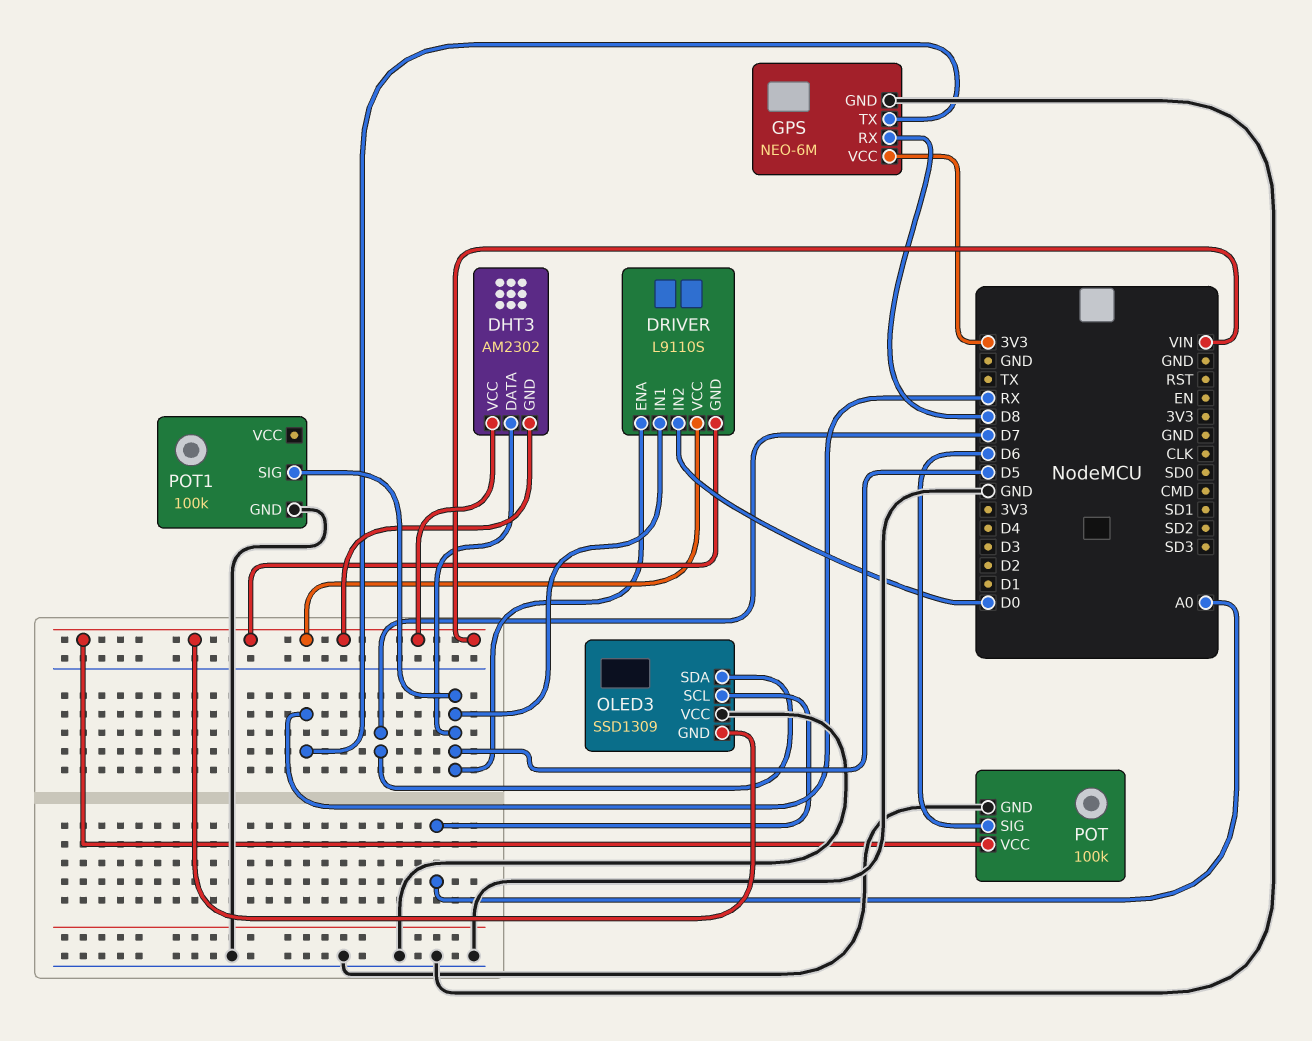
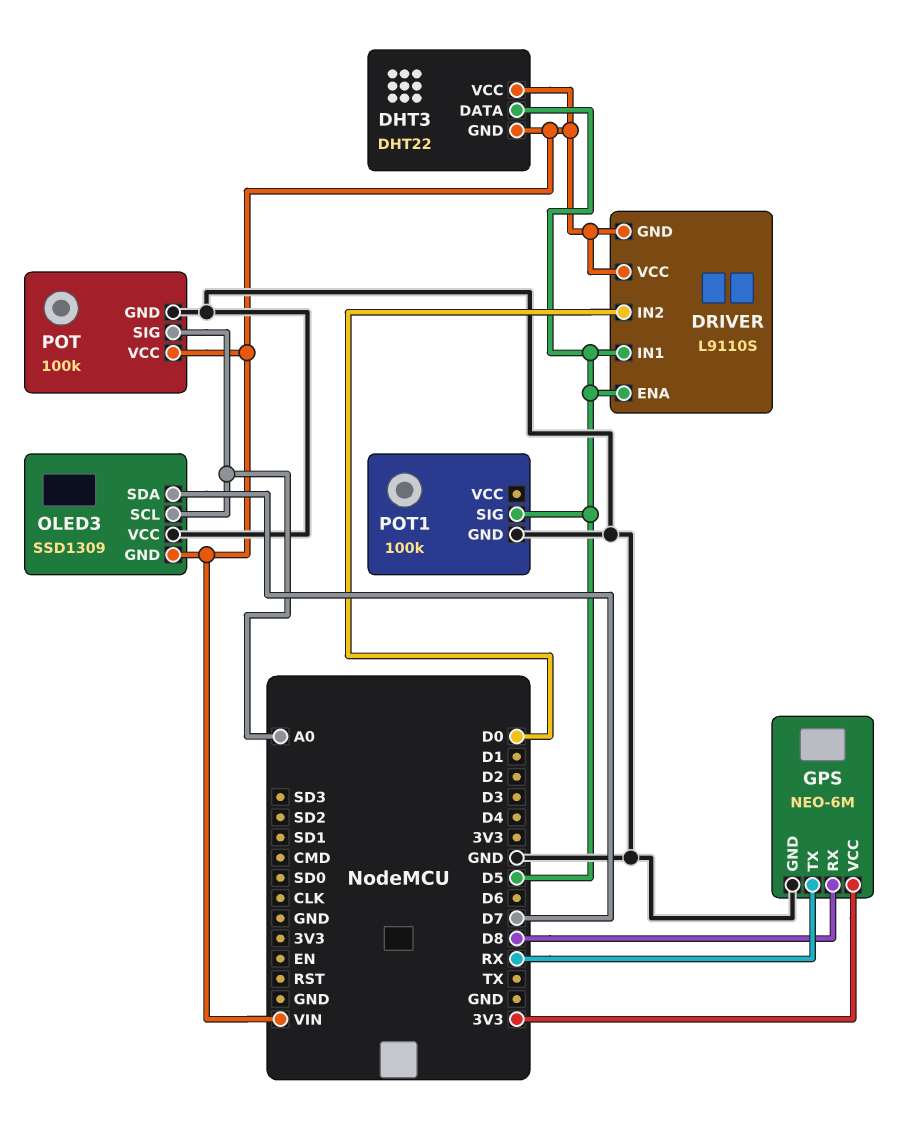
DHT3: AM2302 -> DHT22
POT pin SIG: D6 -> A0

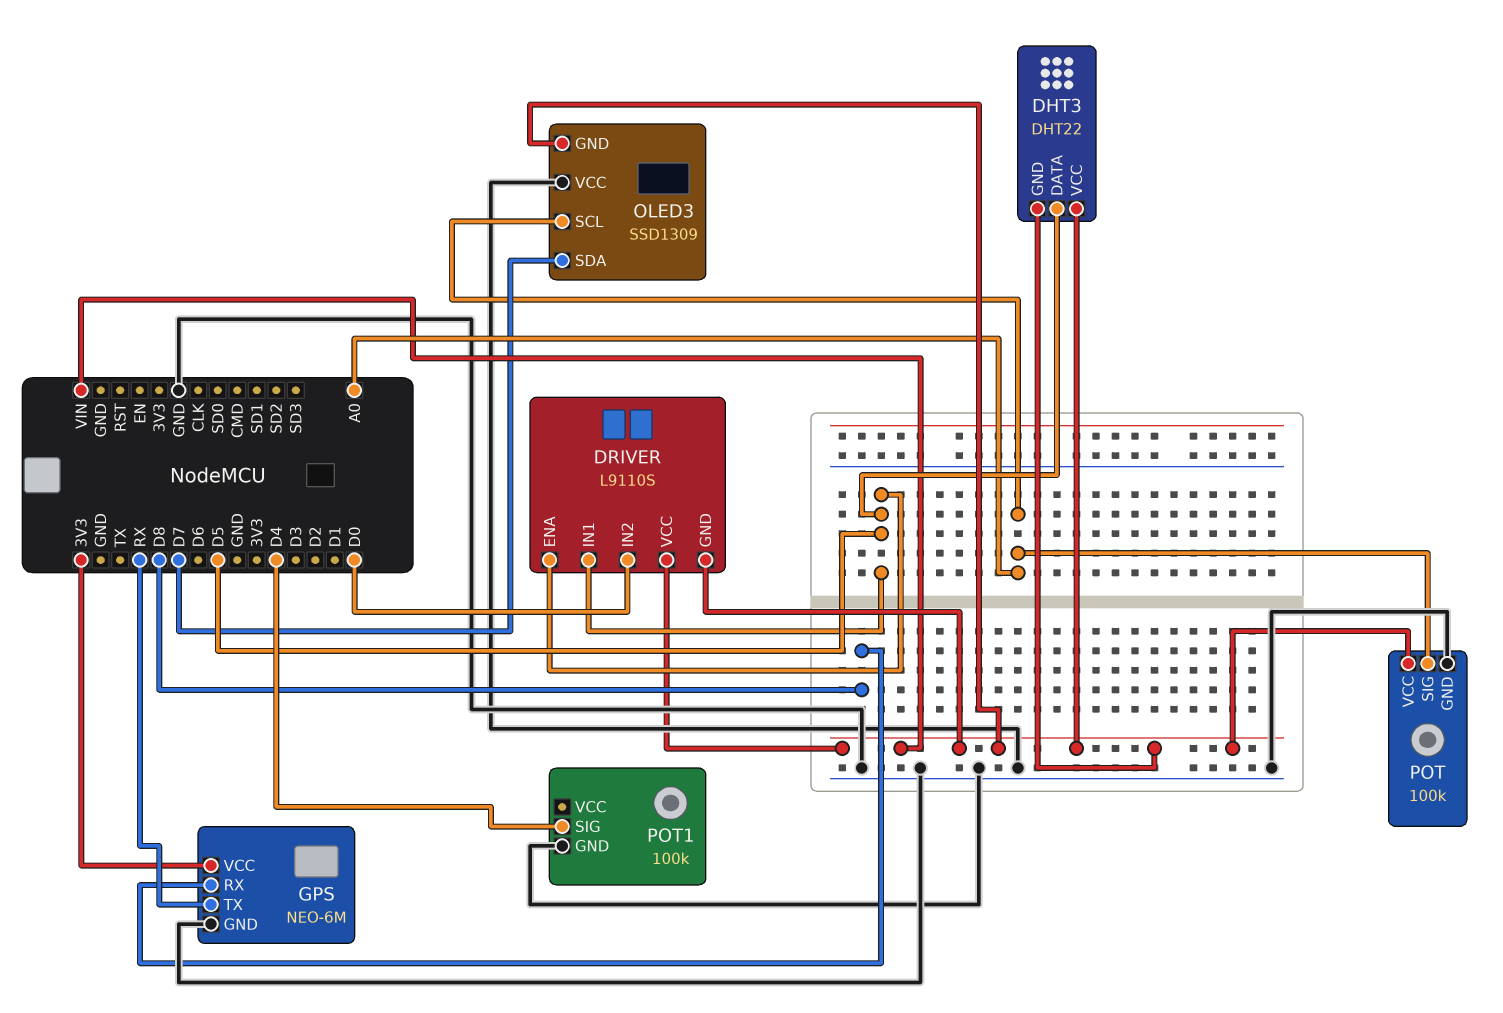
POT1 pin SIG: D5 -> D4

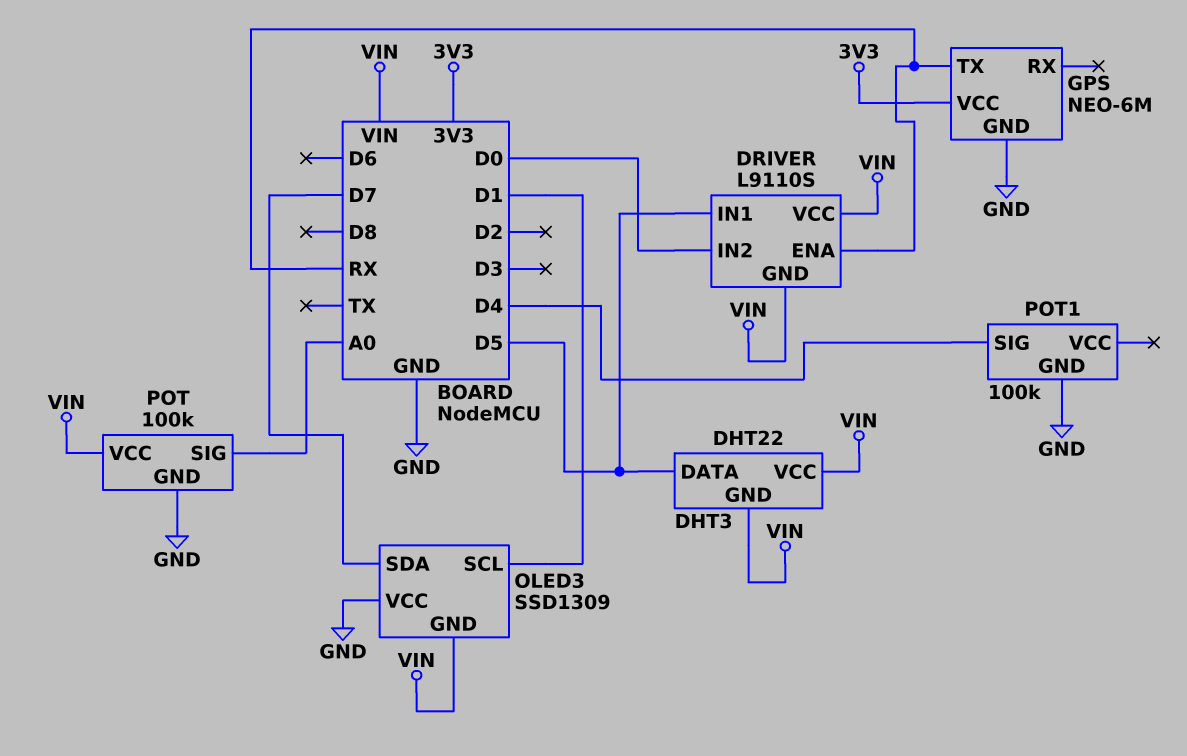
DRIVER pin ENA: D5 -> RX
GPS pin RX: D8 -> none
OLED3 pin SCL: A0 -> D1

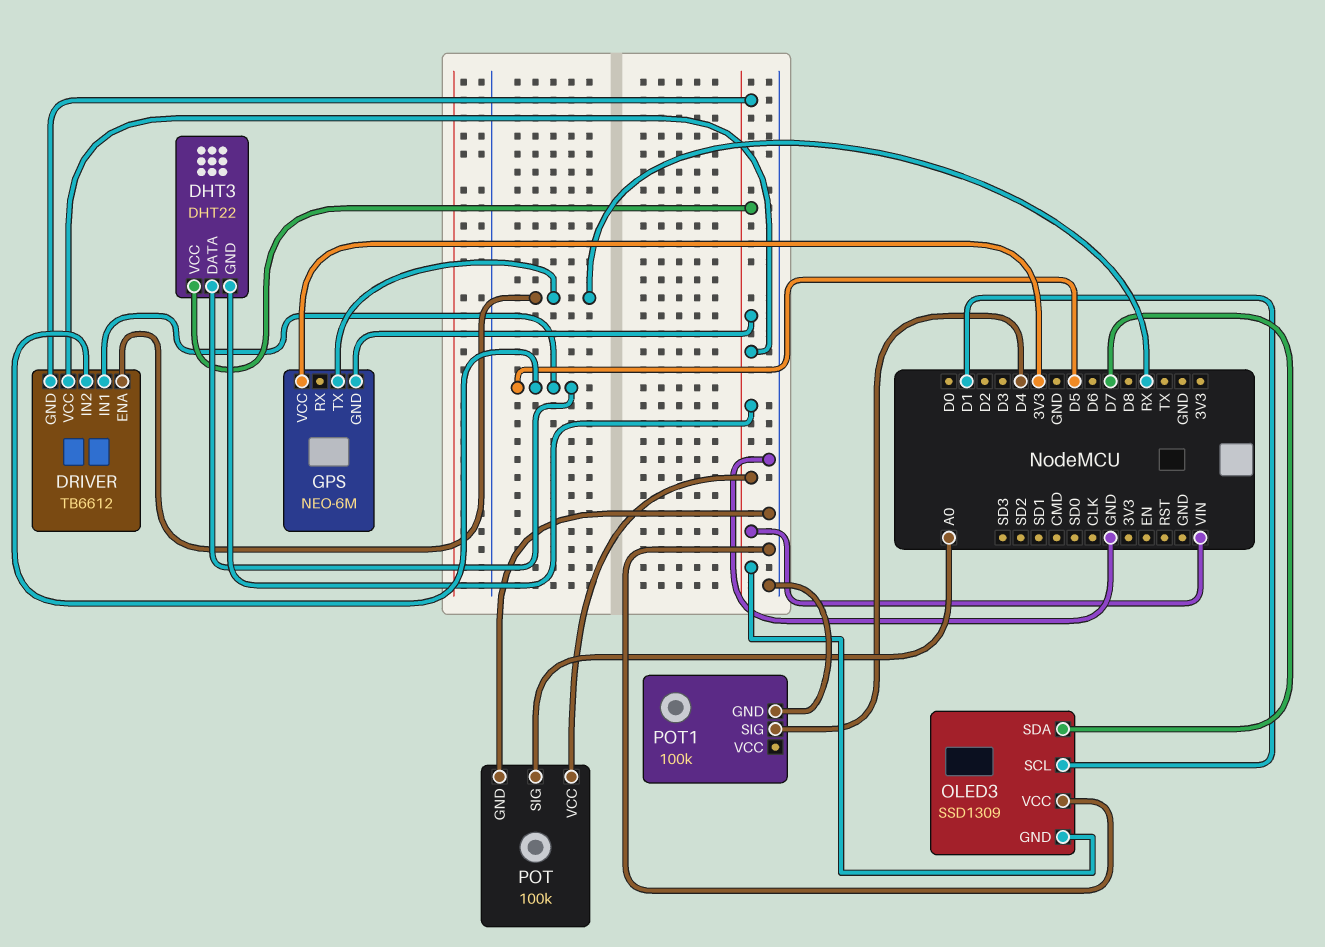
DRIVER: L9110S -> TB6612
DRIVER pin IN2: D0 -> D5
GPS pin GND: GND -> VIN

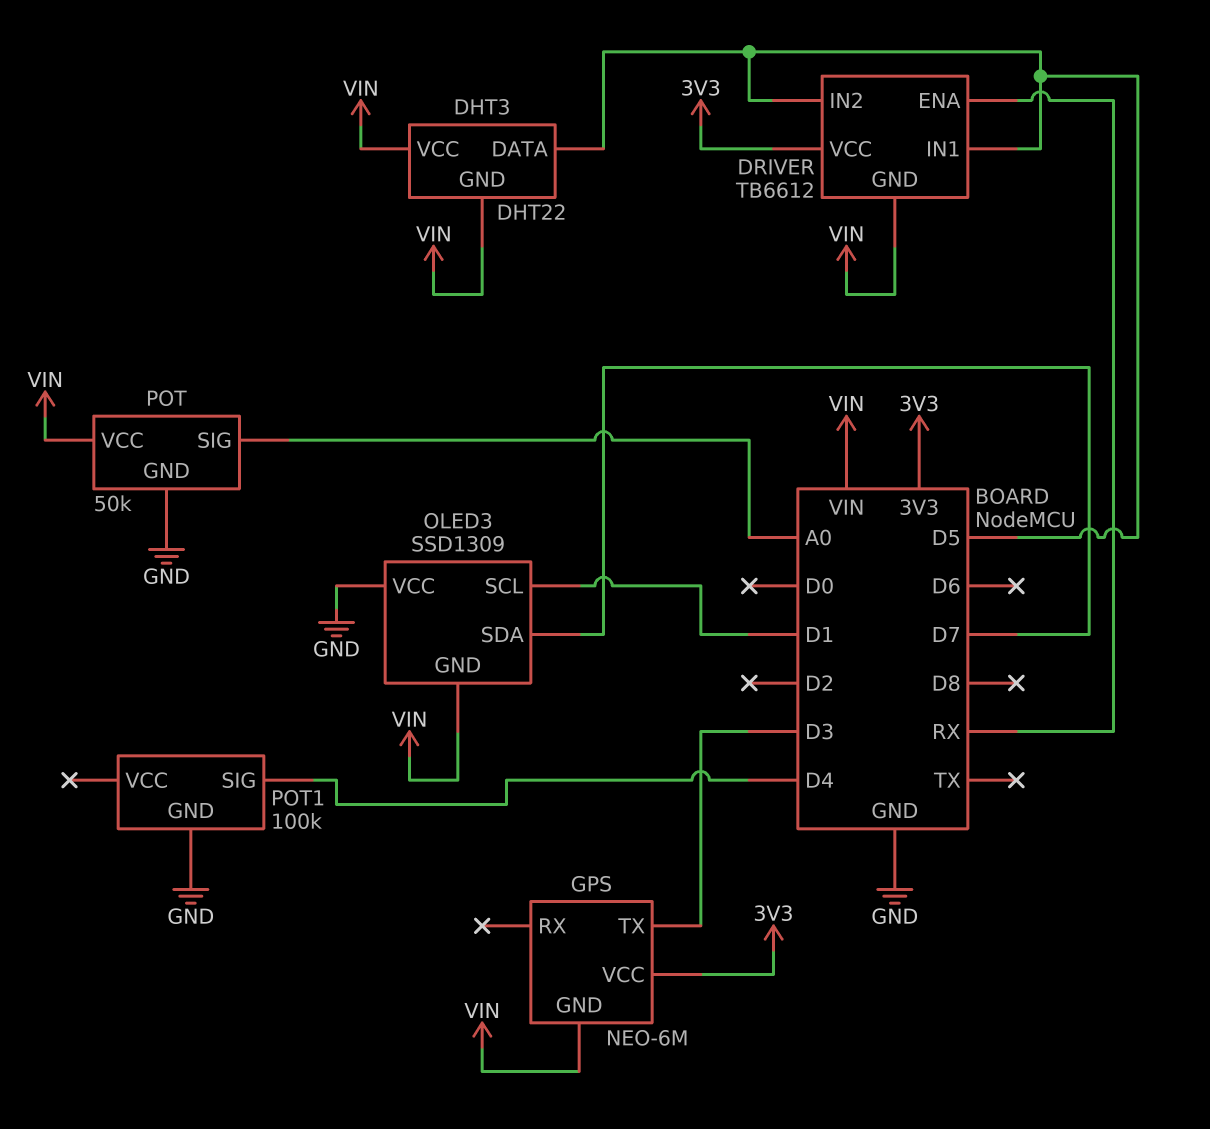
DRIVER pin VCC: VIN -> 3V3
GPS pin TX: RX -> D3
POT: 100k -> 50k

